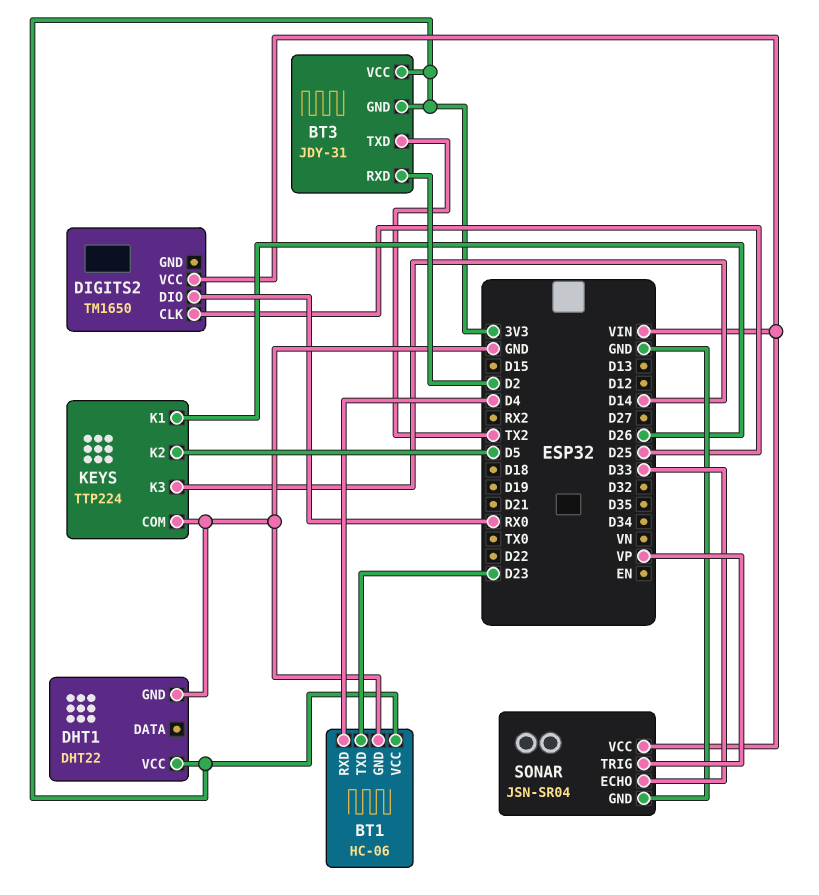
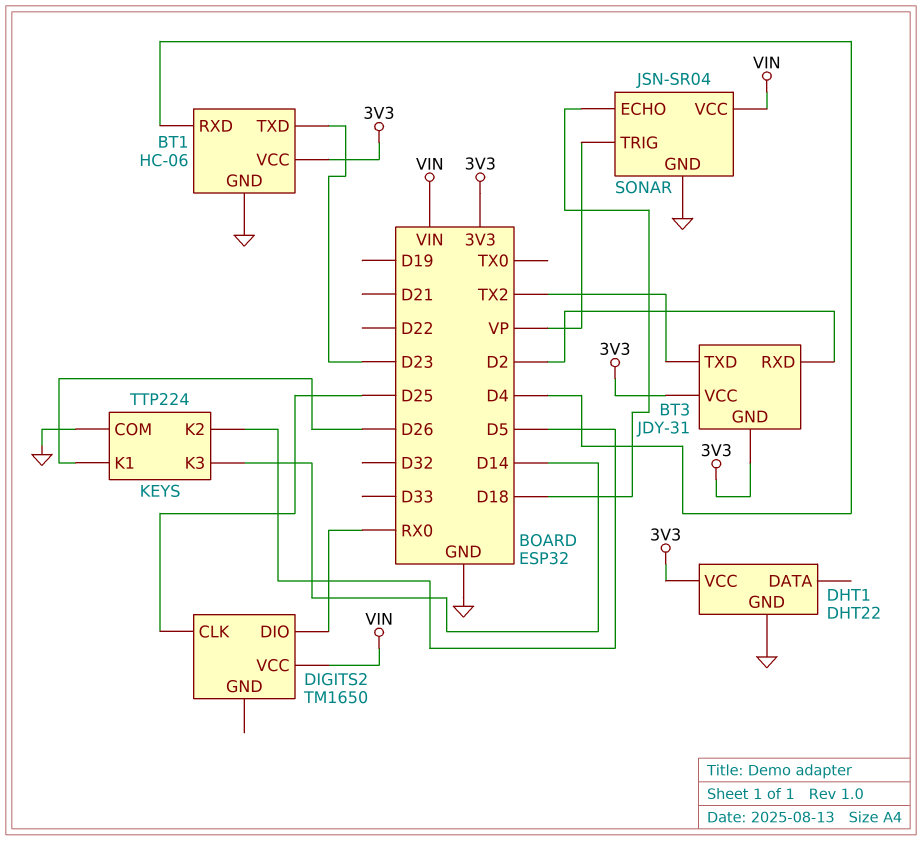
SONAR pin ECHO: D33 -> D18

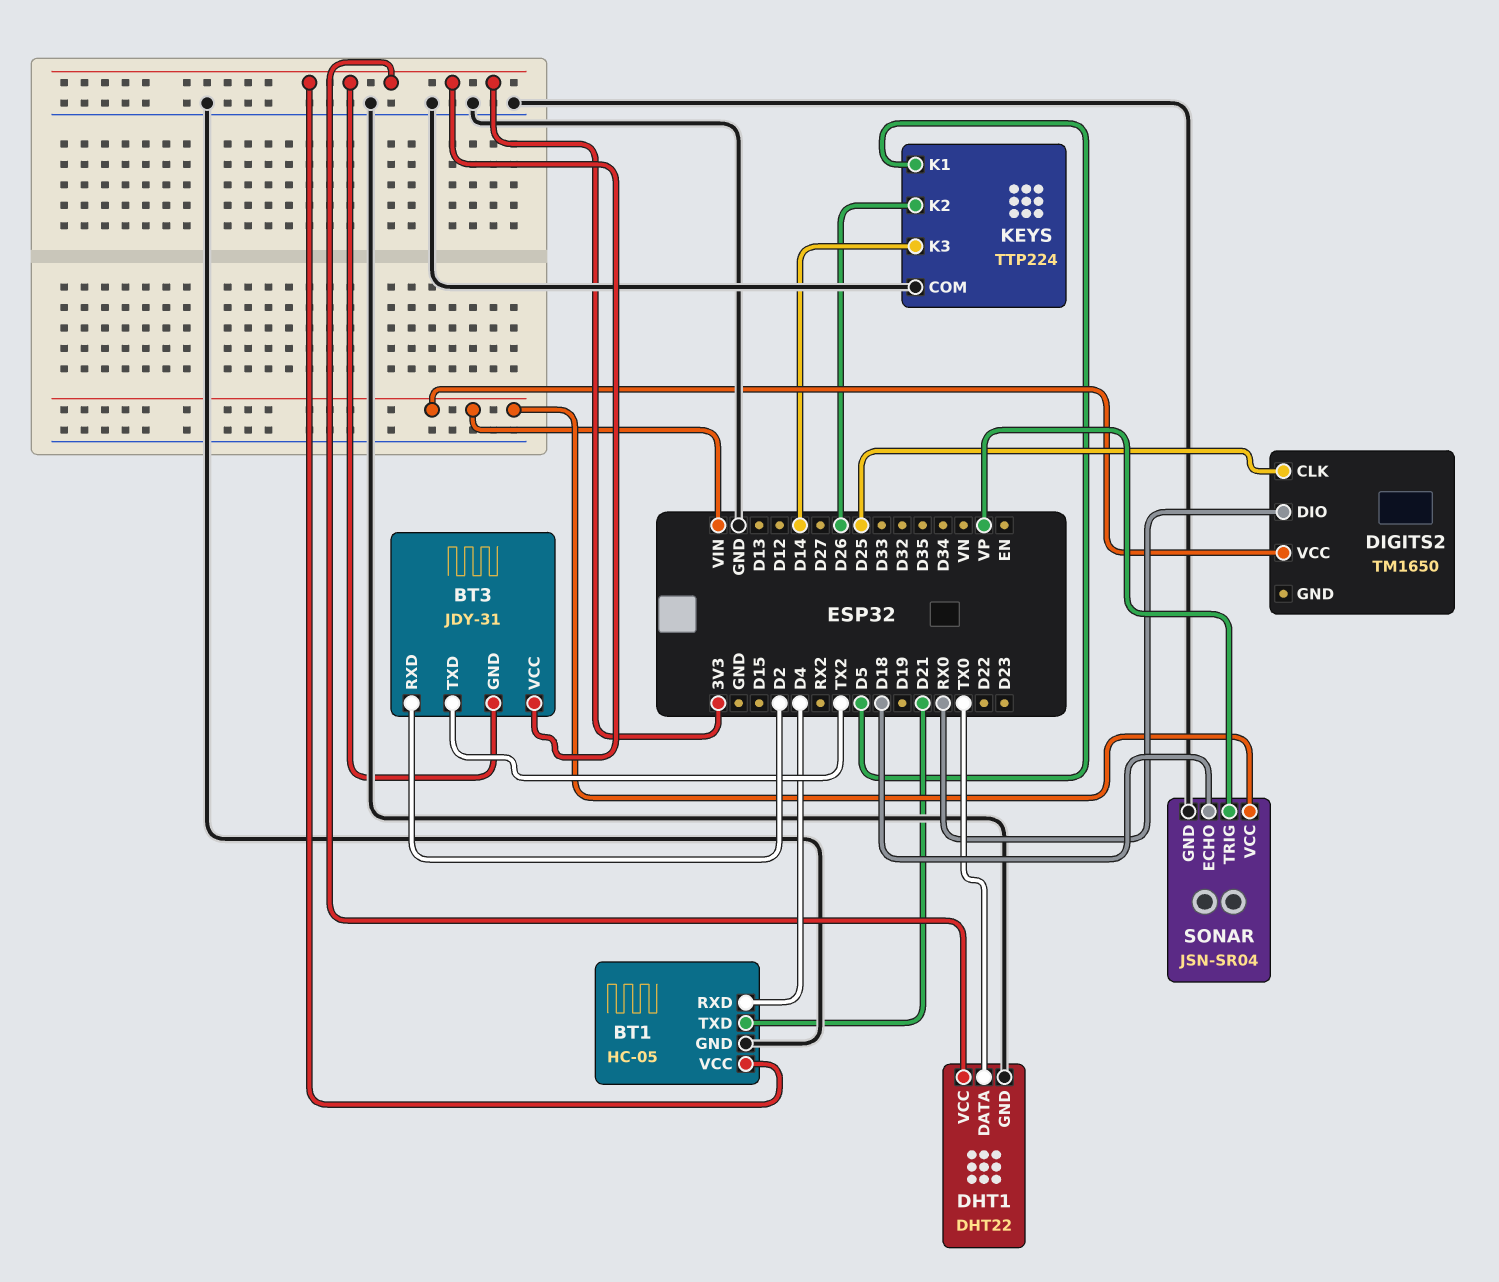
BT1: HC-06 -> HC-05
BT1 pin TXD: D23 -> D21
DHT1 pin DATA: none -> TX0
KEYS pin K1: D26 -> D5
KEYS pin K2: D5 -> D26

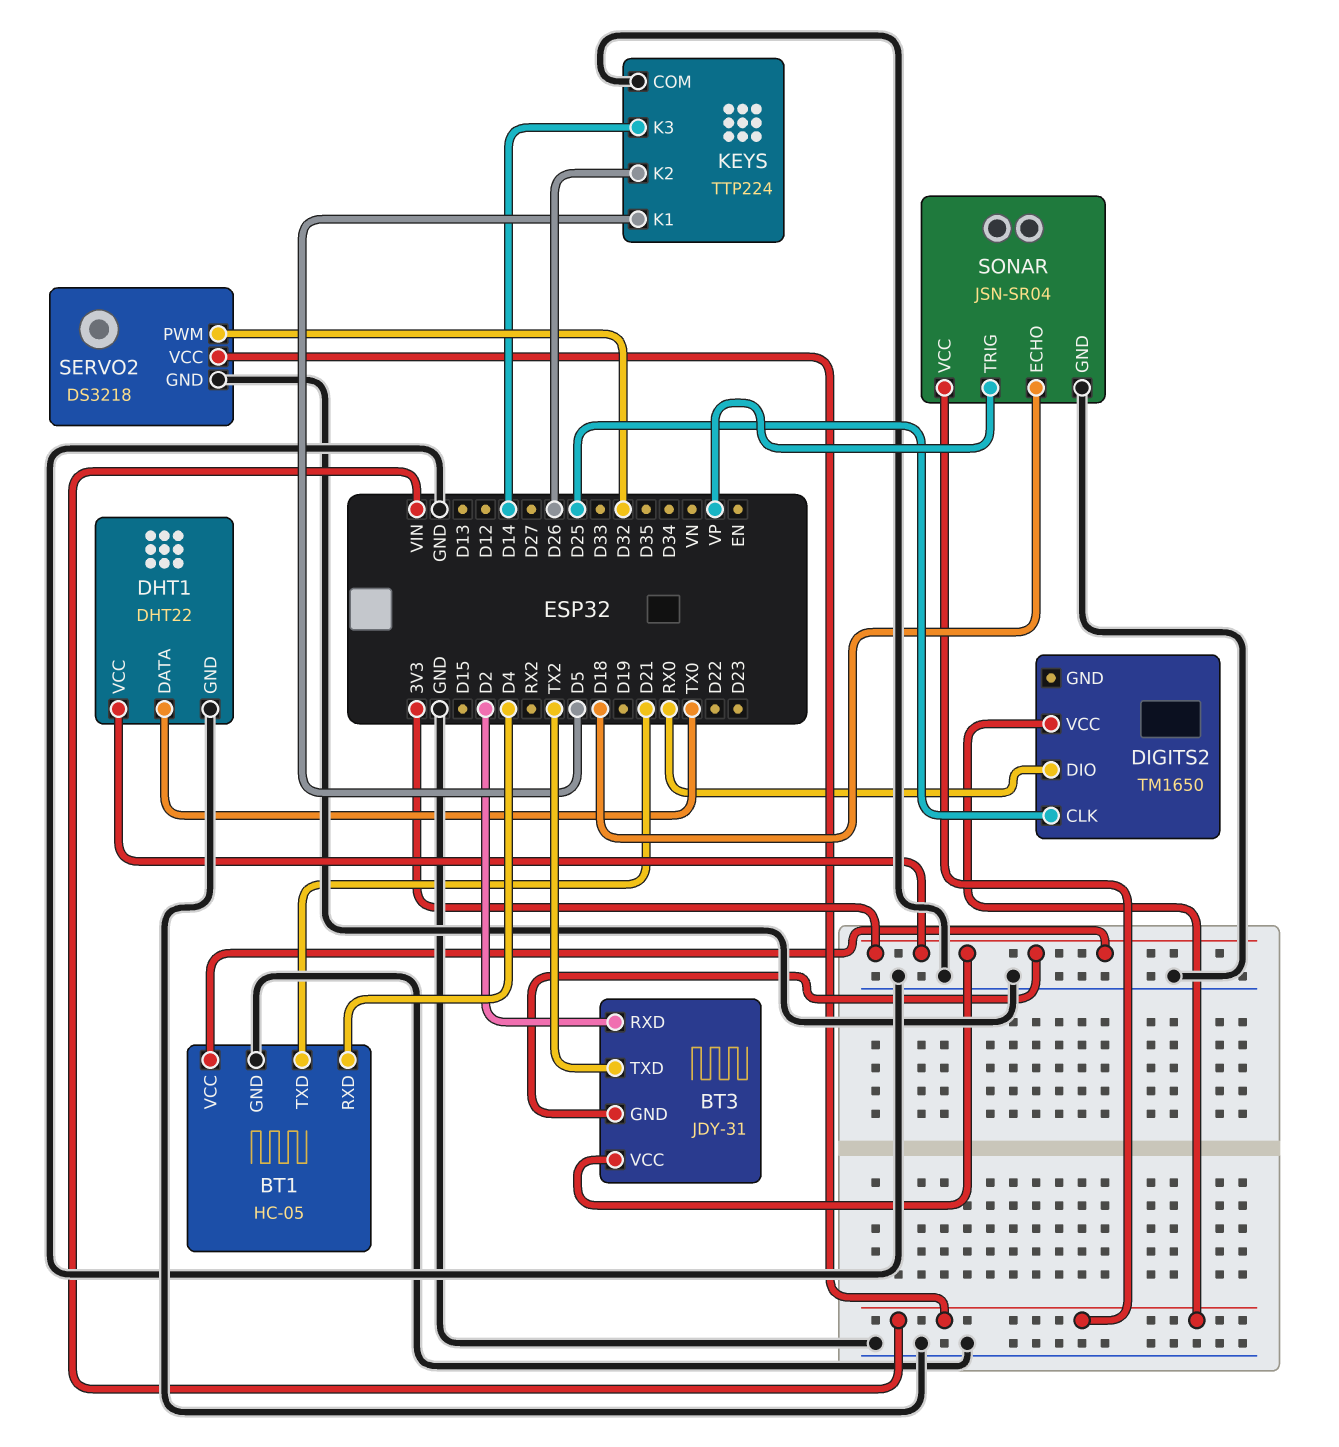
SERVO2: none -> DS3218
SERVO2 pin GND: none -> GND
SERVO2 pin PWM: none -> D32
SERVO2 pin VCC: none -> VIN

